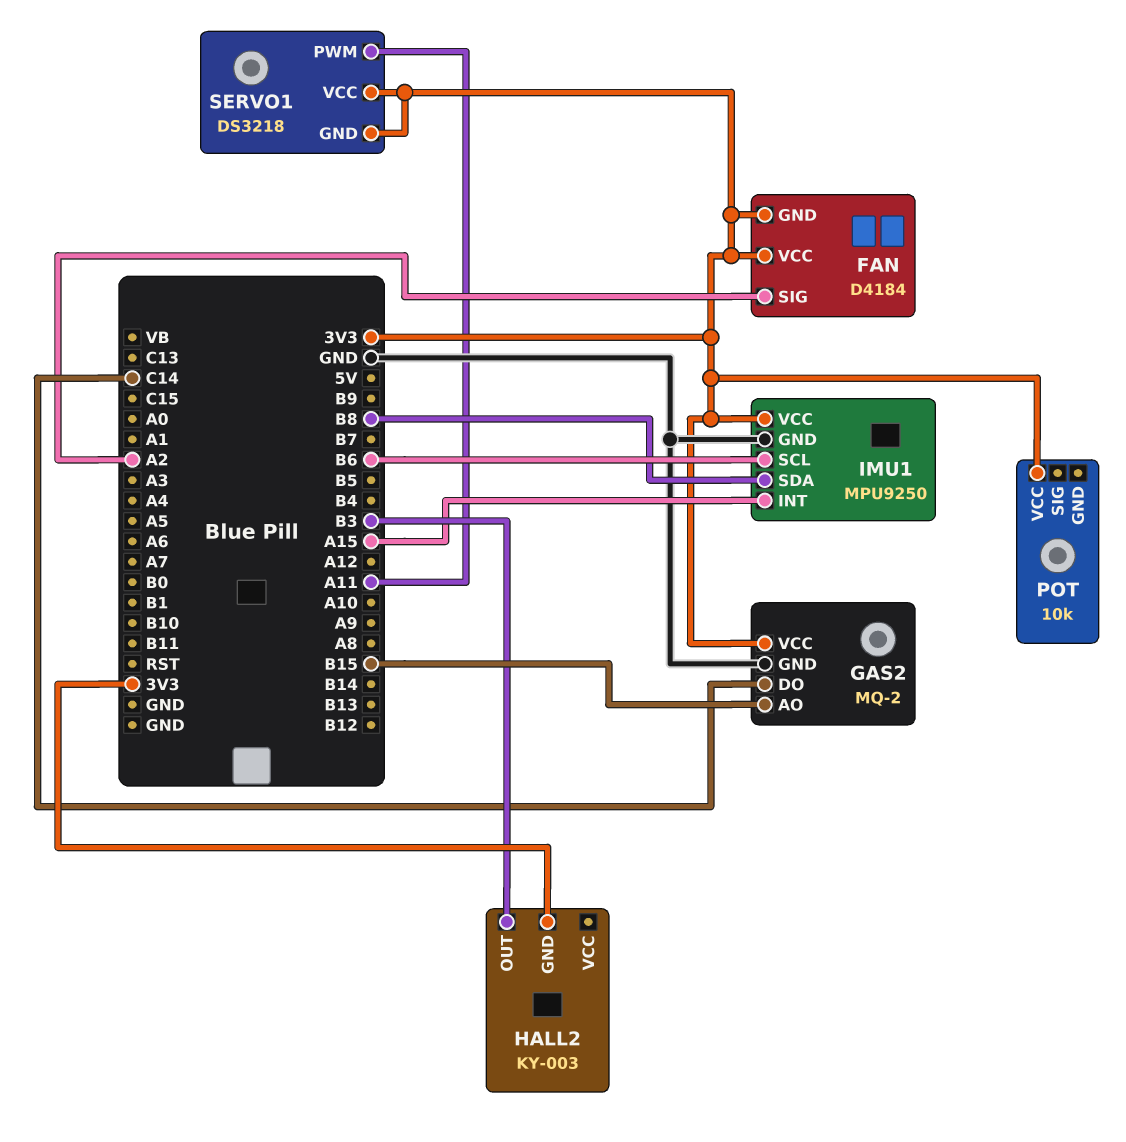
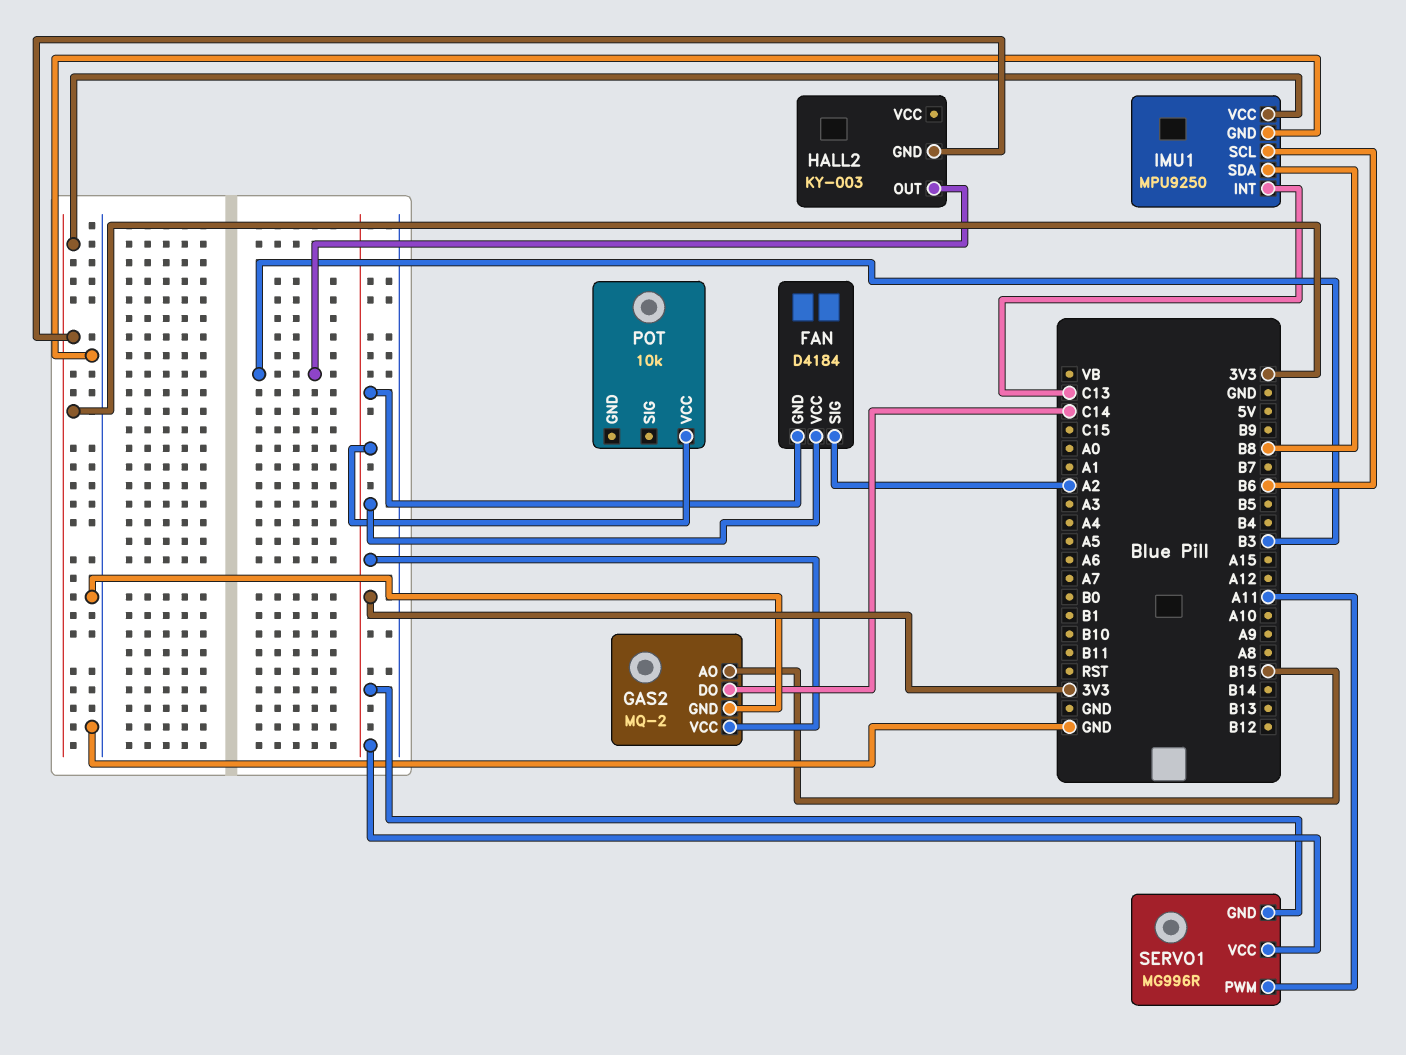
IMU1 pin INT: A15 -> C13
SERVO1: DS3218 -> MG996R

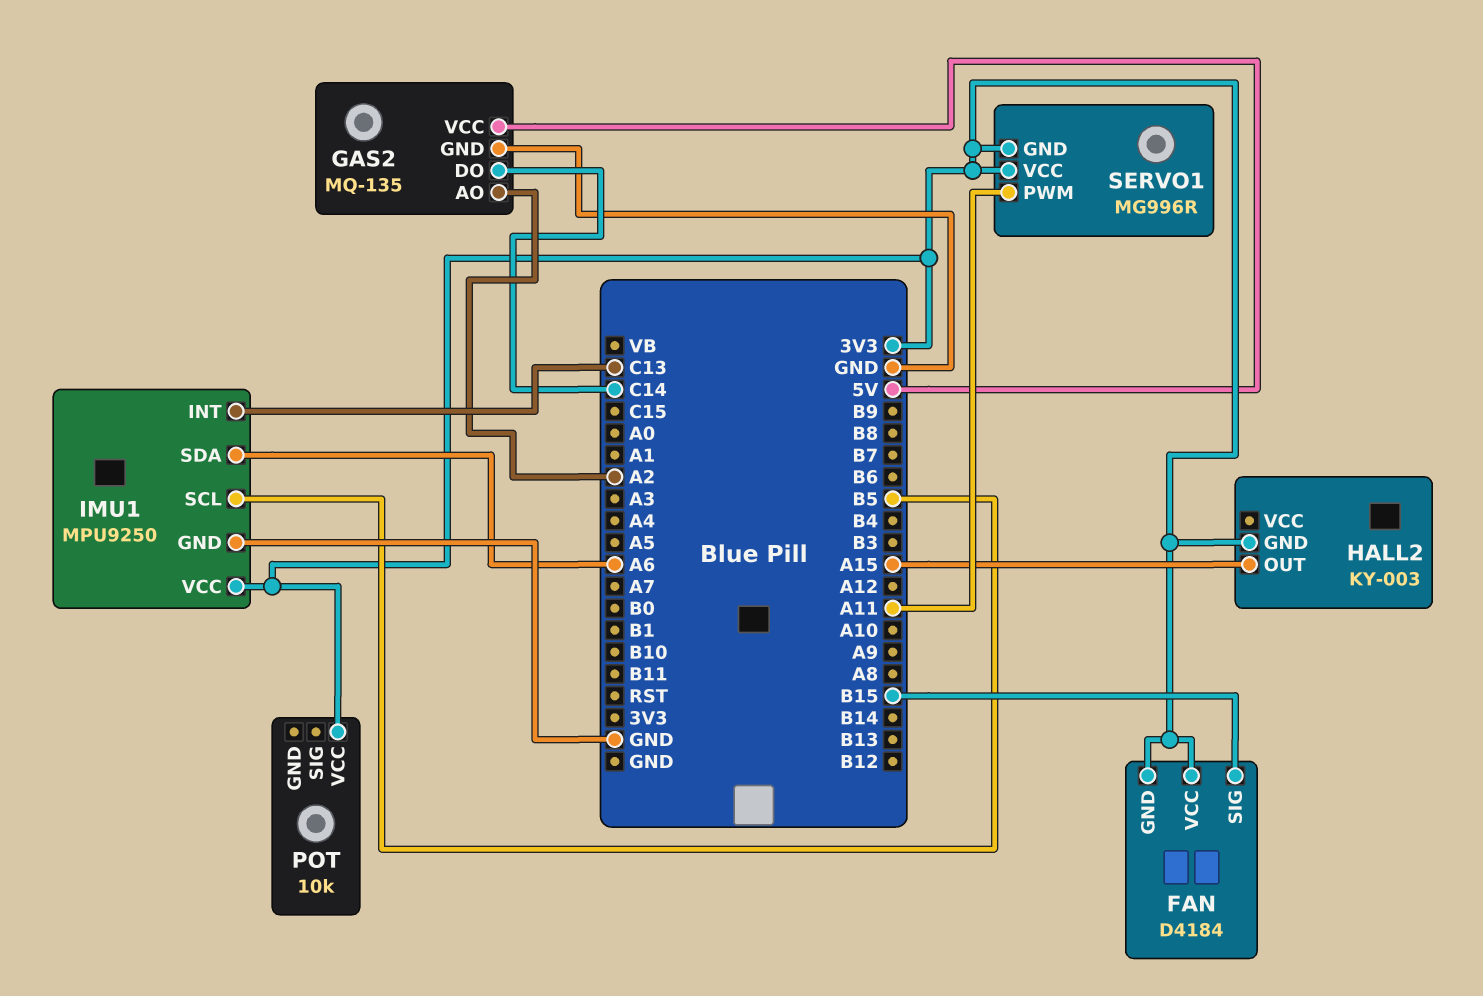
FAN pin SIG: A2 -> B15
GAS2: MQ-2 -> MQ-135
GAS2 pin AO: B15 -> A2
GAS2 pin VCC: 3V3 -> 5V
HALL2 pin OUT: B3 -> A15
IMU1 pin SCL: B6 -> B5
IMU1 pin SDA: B8 -> A6

